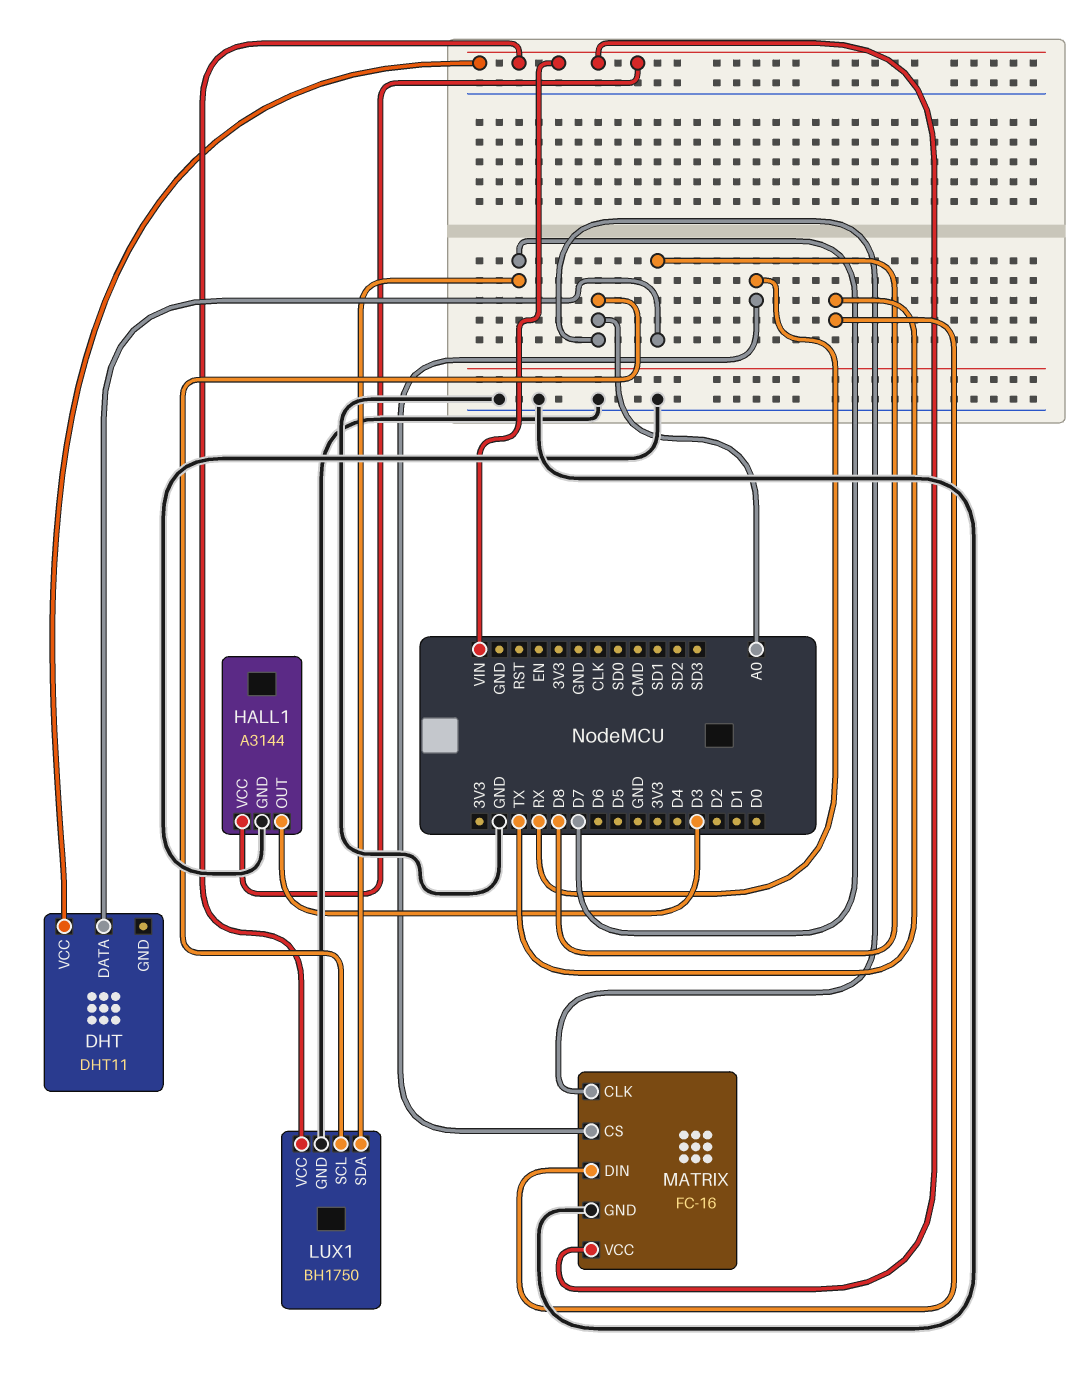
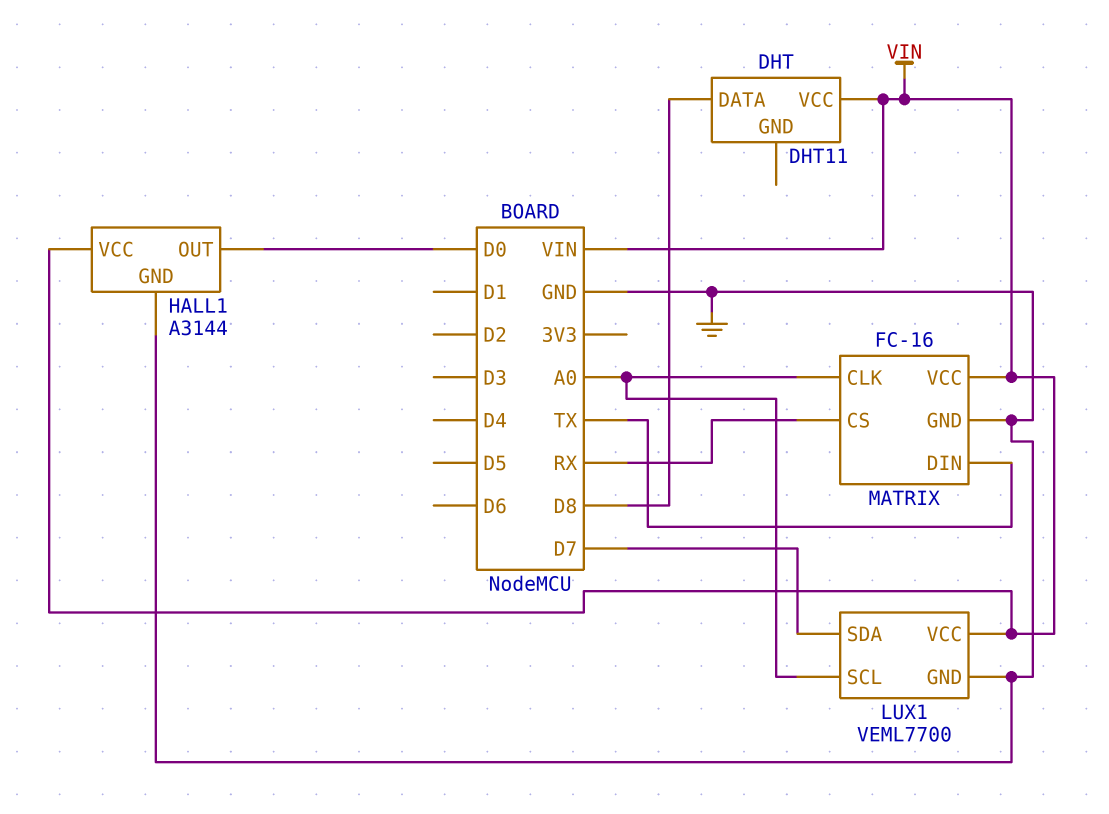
HALL1 pin OUT: D3 -> D0
LUX1: BH1750 -> VEML7700

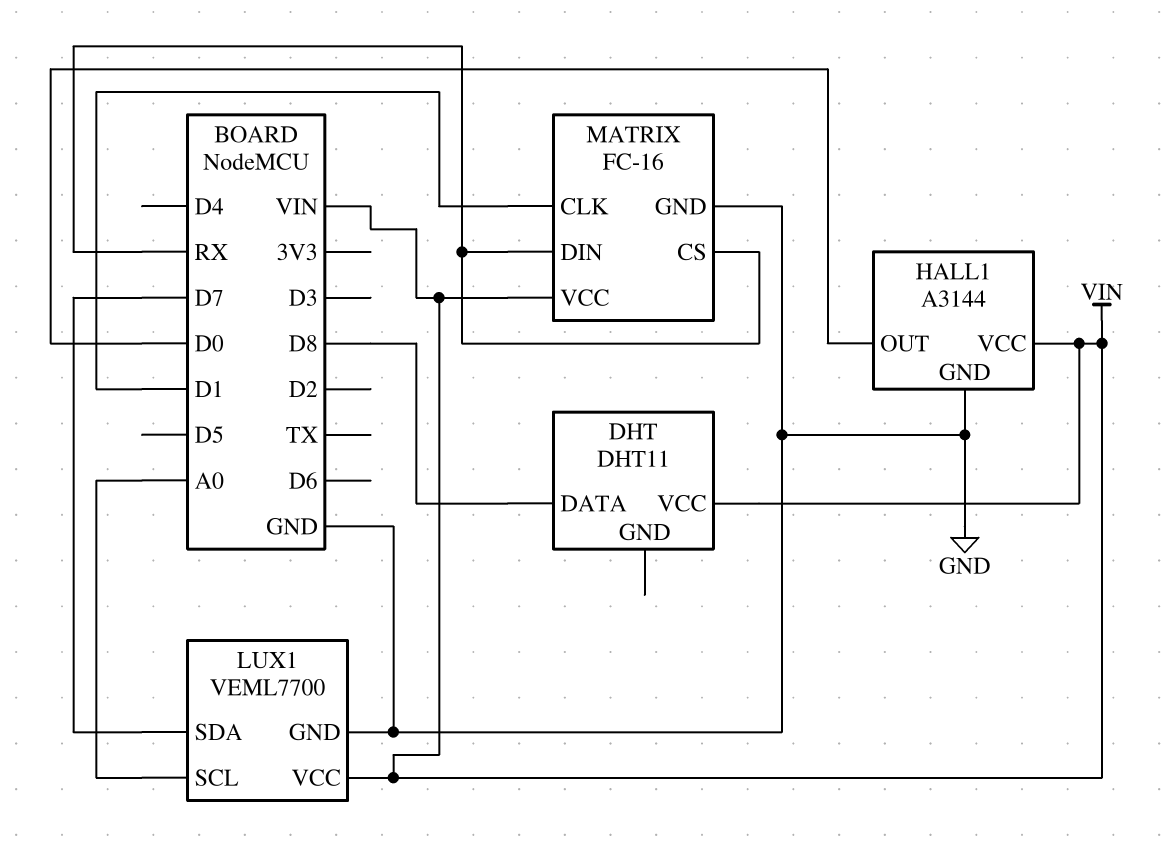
MATRIX pin CLK: A0 -> D1
MATRIX pin DIN: TX -> RX

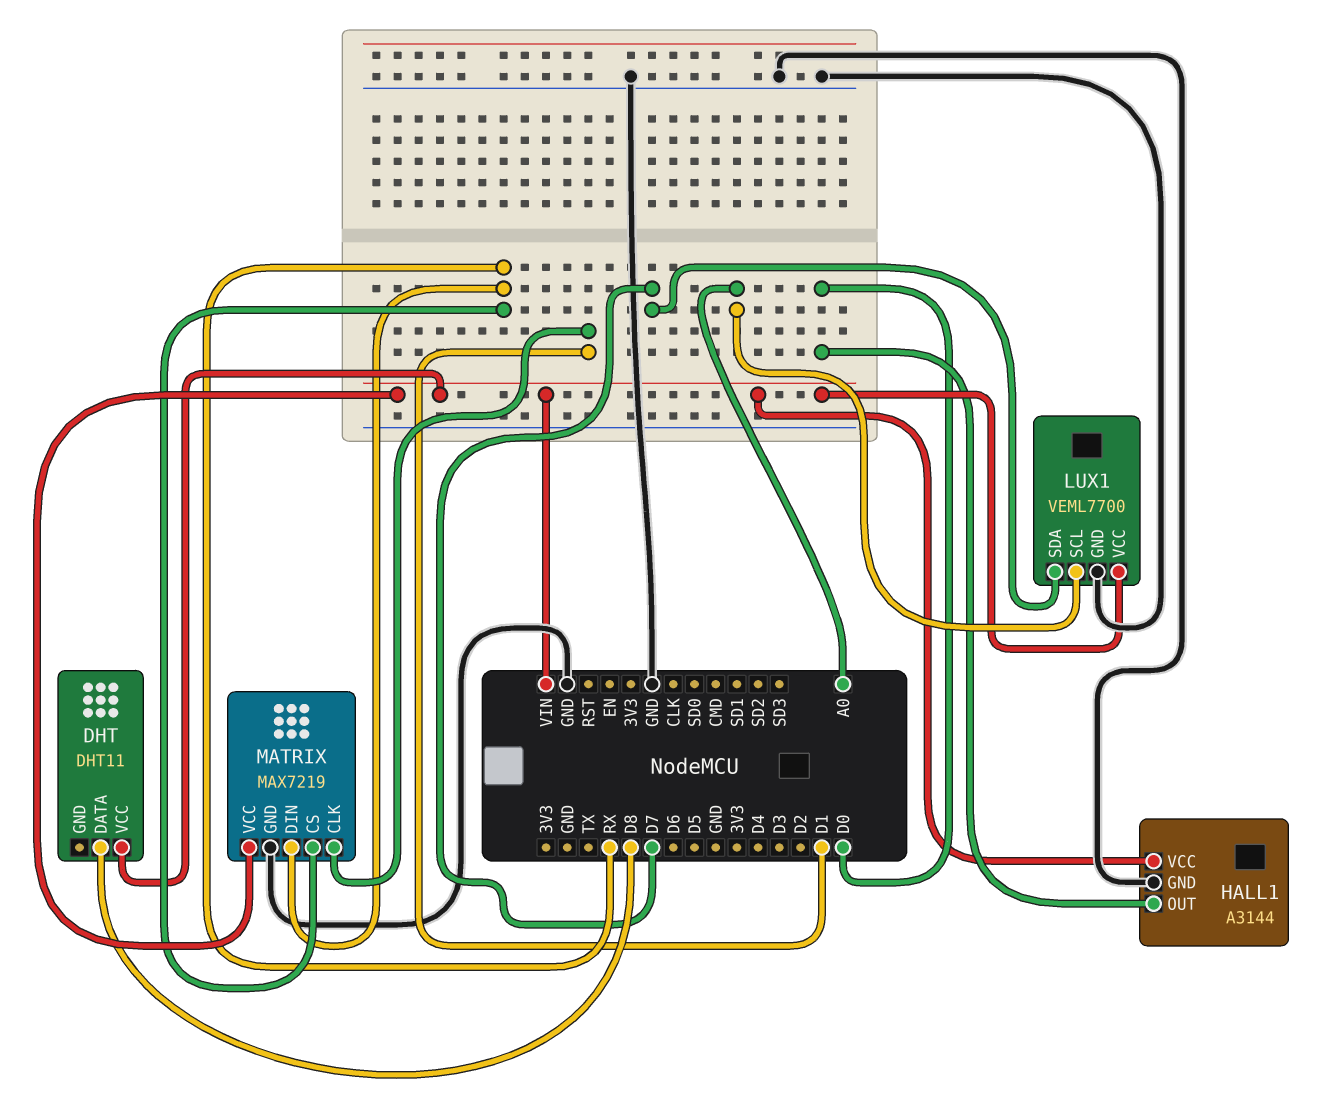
MATRIX: FC-16 -> MAX7219

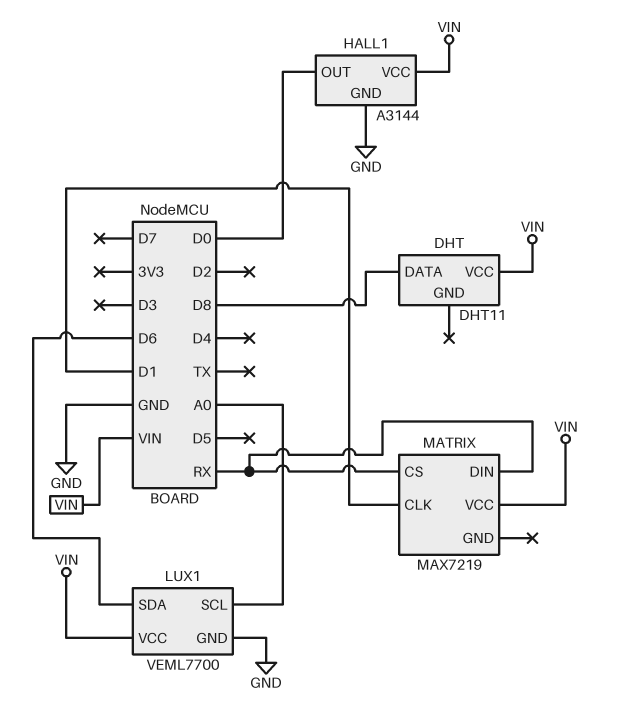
LUX1 pin SDA: D7 -> D6
MATRIX pin GND: GND -> none

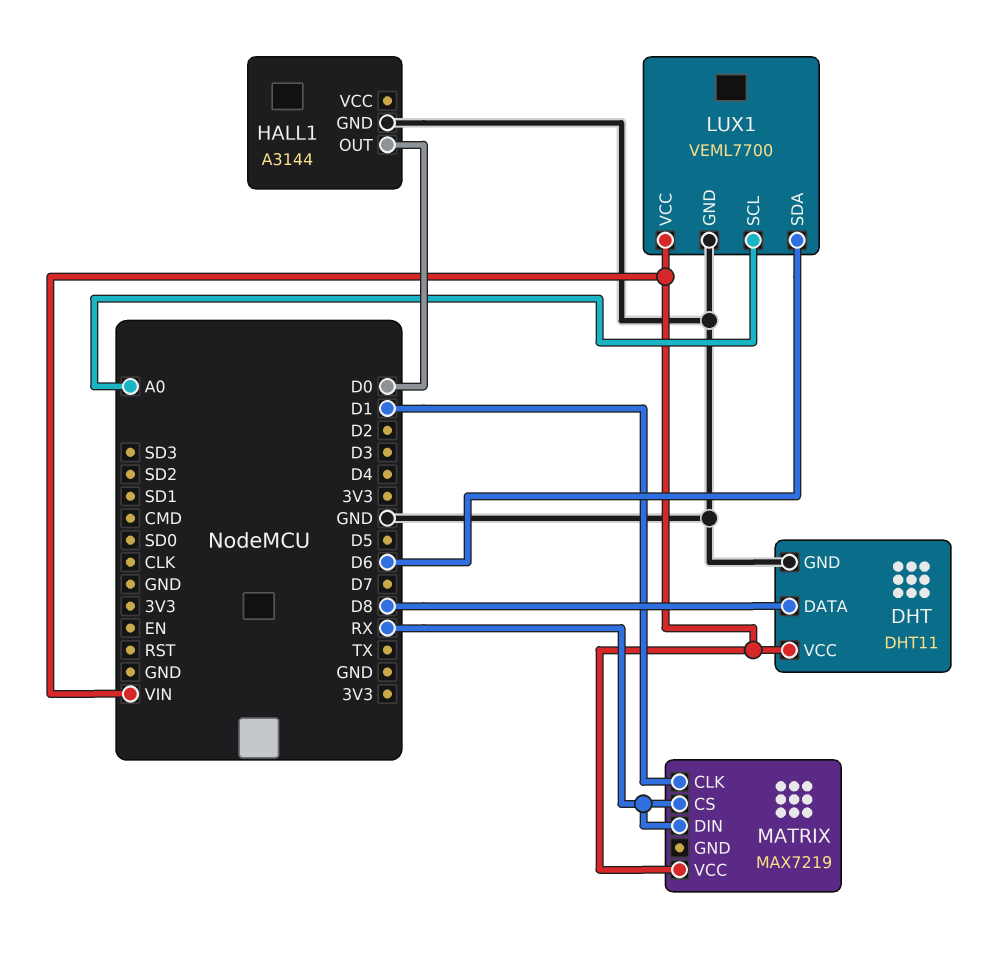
DHT pin GND: none -> GND
HALL1 pin VCC: VIN -> none

